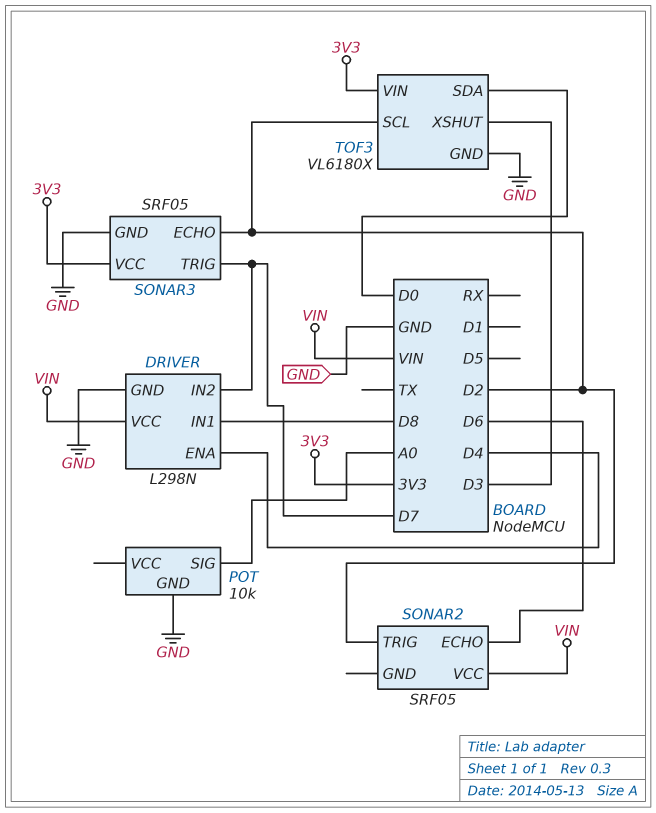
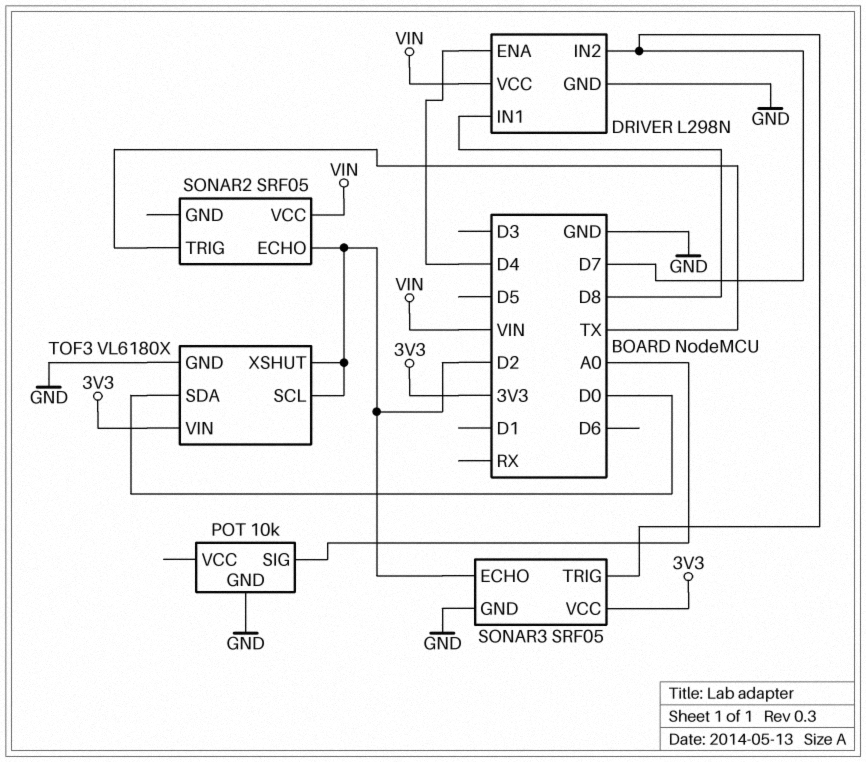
SONAR2 pin ECHO: D6 -> D2
SONAR2 pin TRIG: D2 -> TX
TOF3 pin XSHUT: D3 -> D2

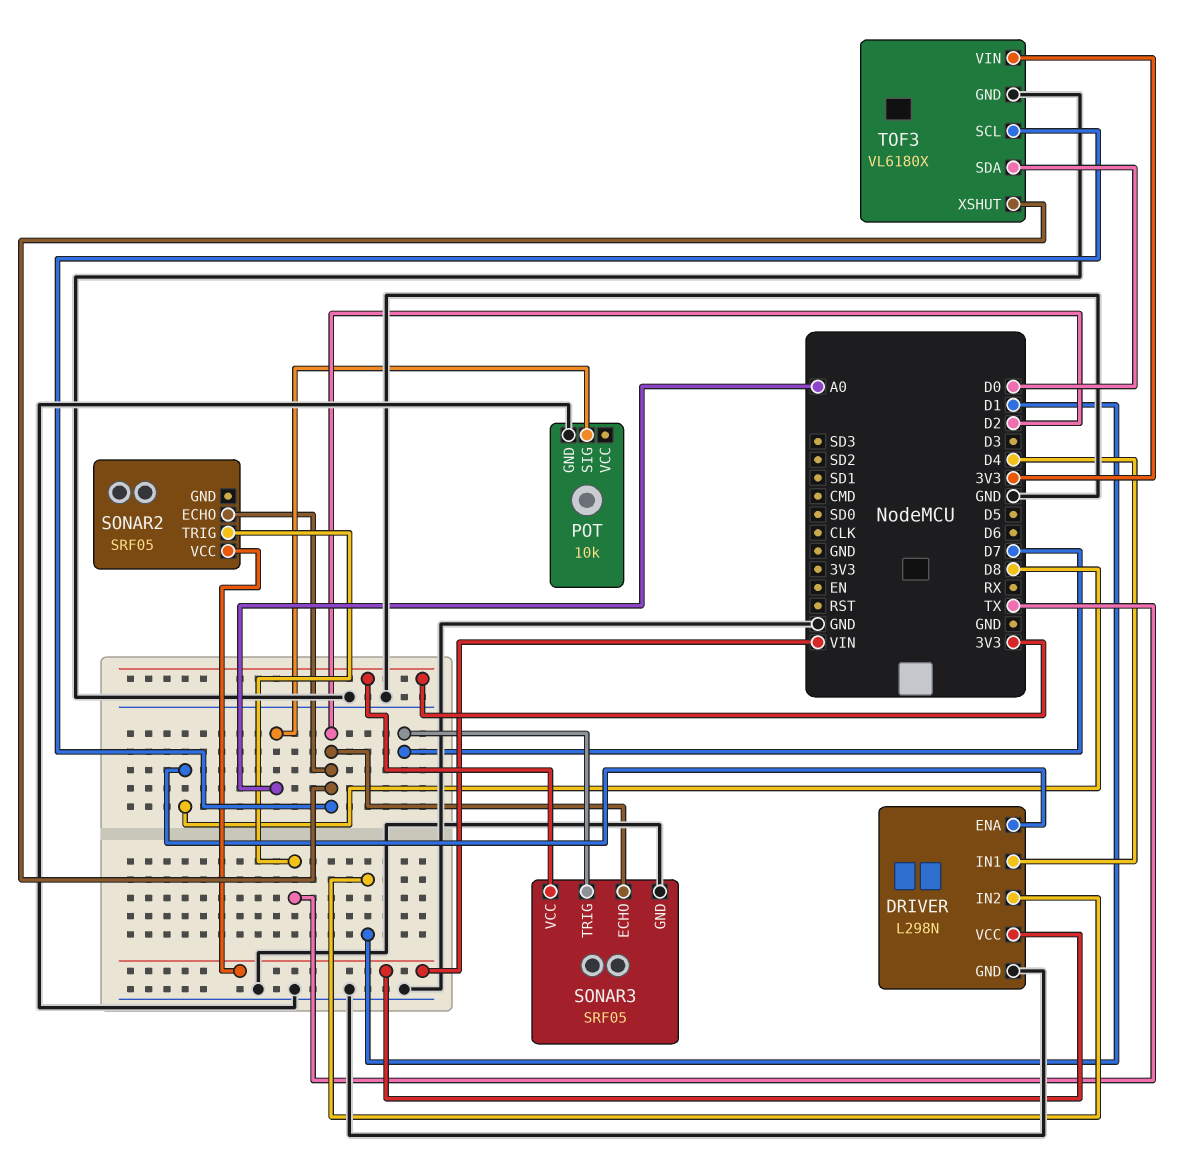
DRIVER pin ENA: D4 -> D8
DRIVER pin IN1: D8 -> D4
DRIVER pin IN2: D7 -> D1

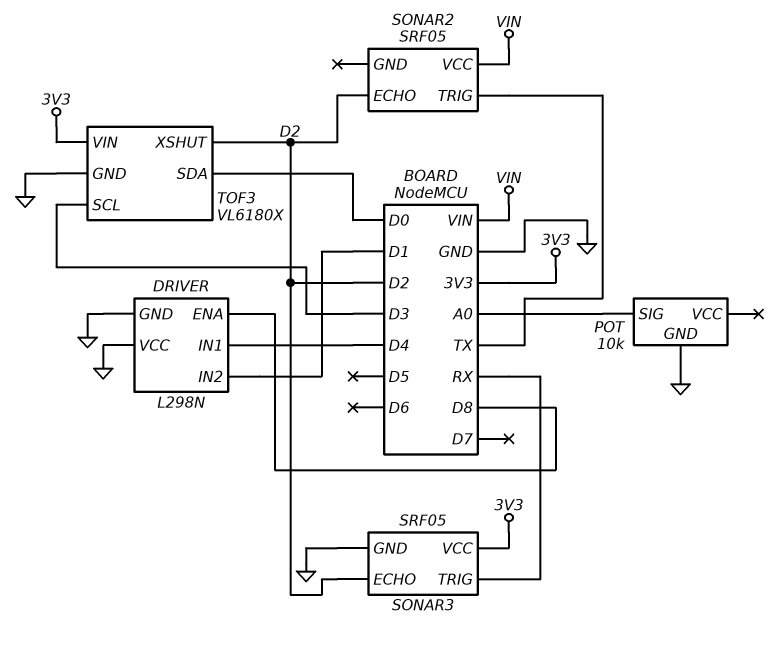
DRIVER pin VCC: VIN -> GND
SONAR3 pin TRIG: D7 -> RX
TOF3 pin SCL: D2 -> D3

